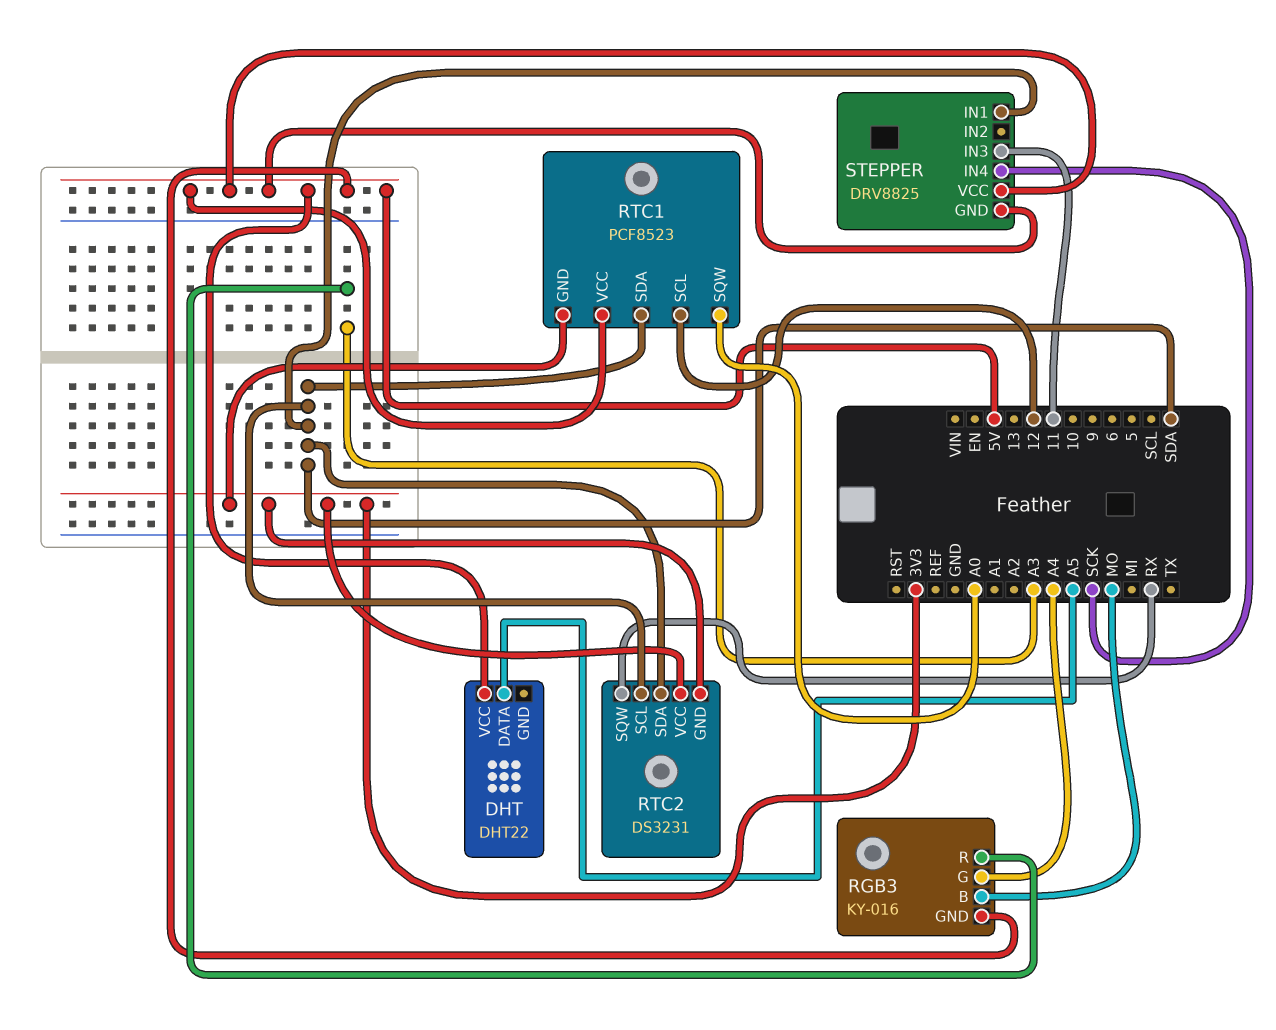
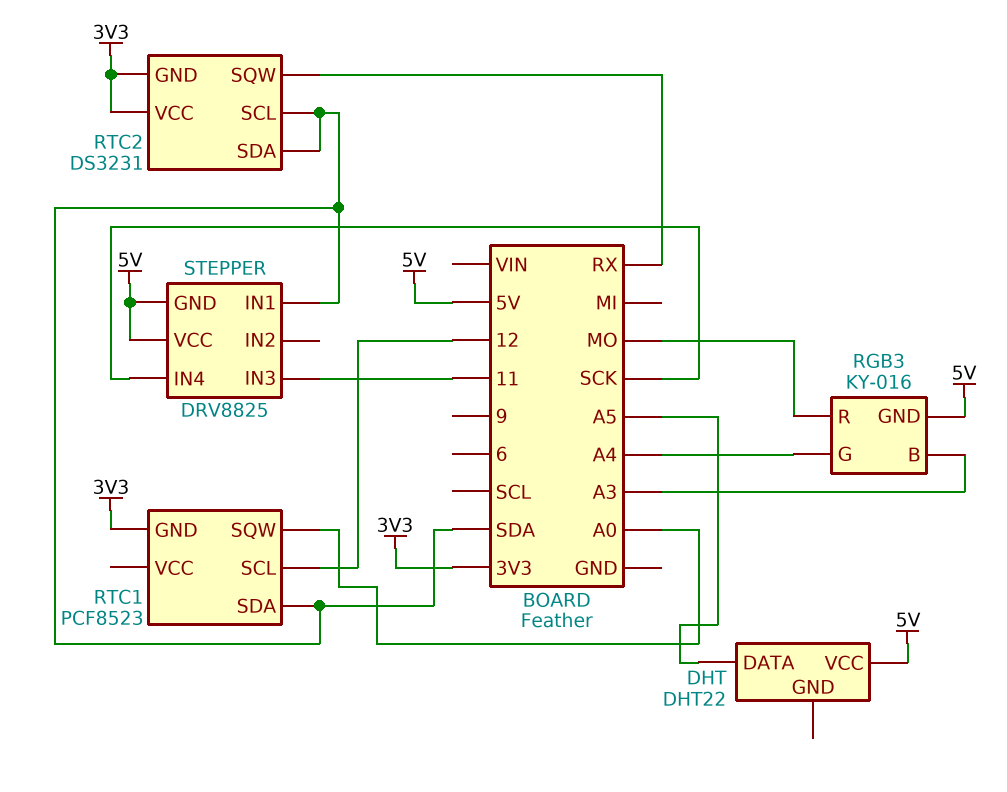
RGB3 pin B: MO -> A3
RGB3 pin R: A3 -> MO
RTC1 pin VCC: 5V -> none

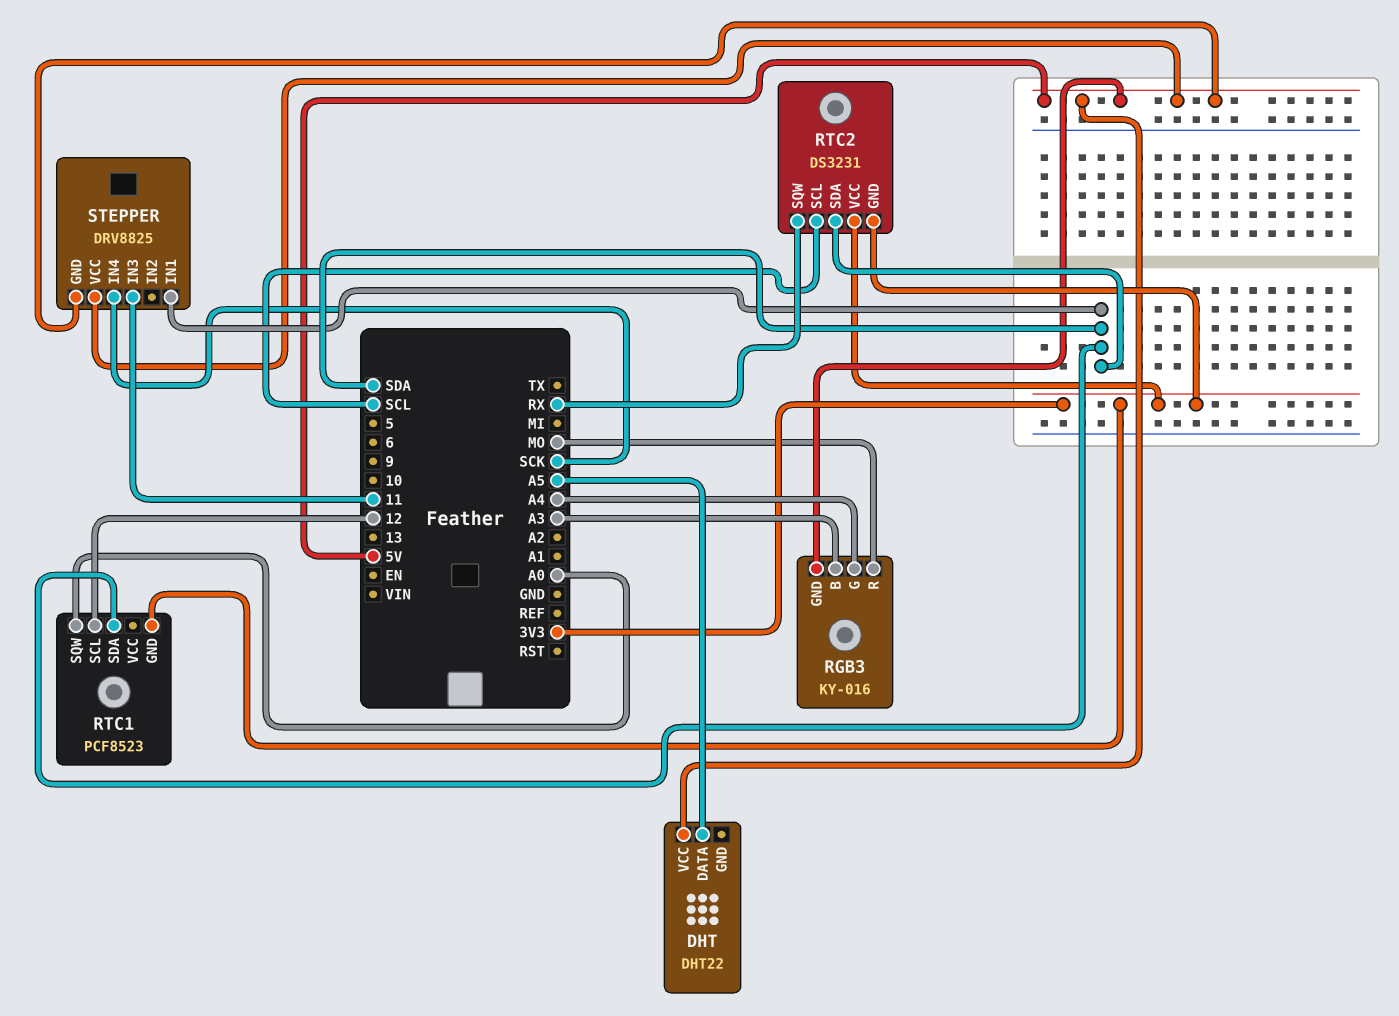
RTC2 pin SCL: SDA -> SCL

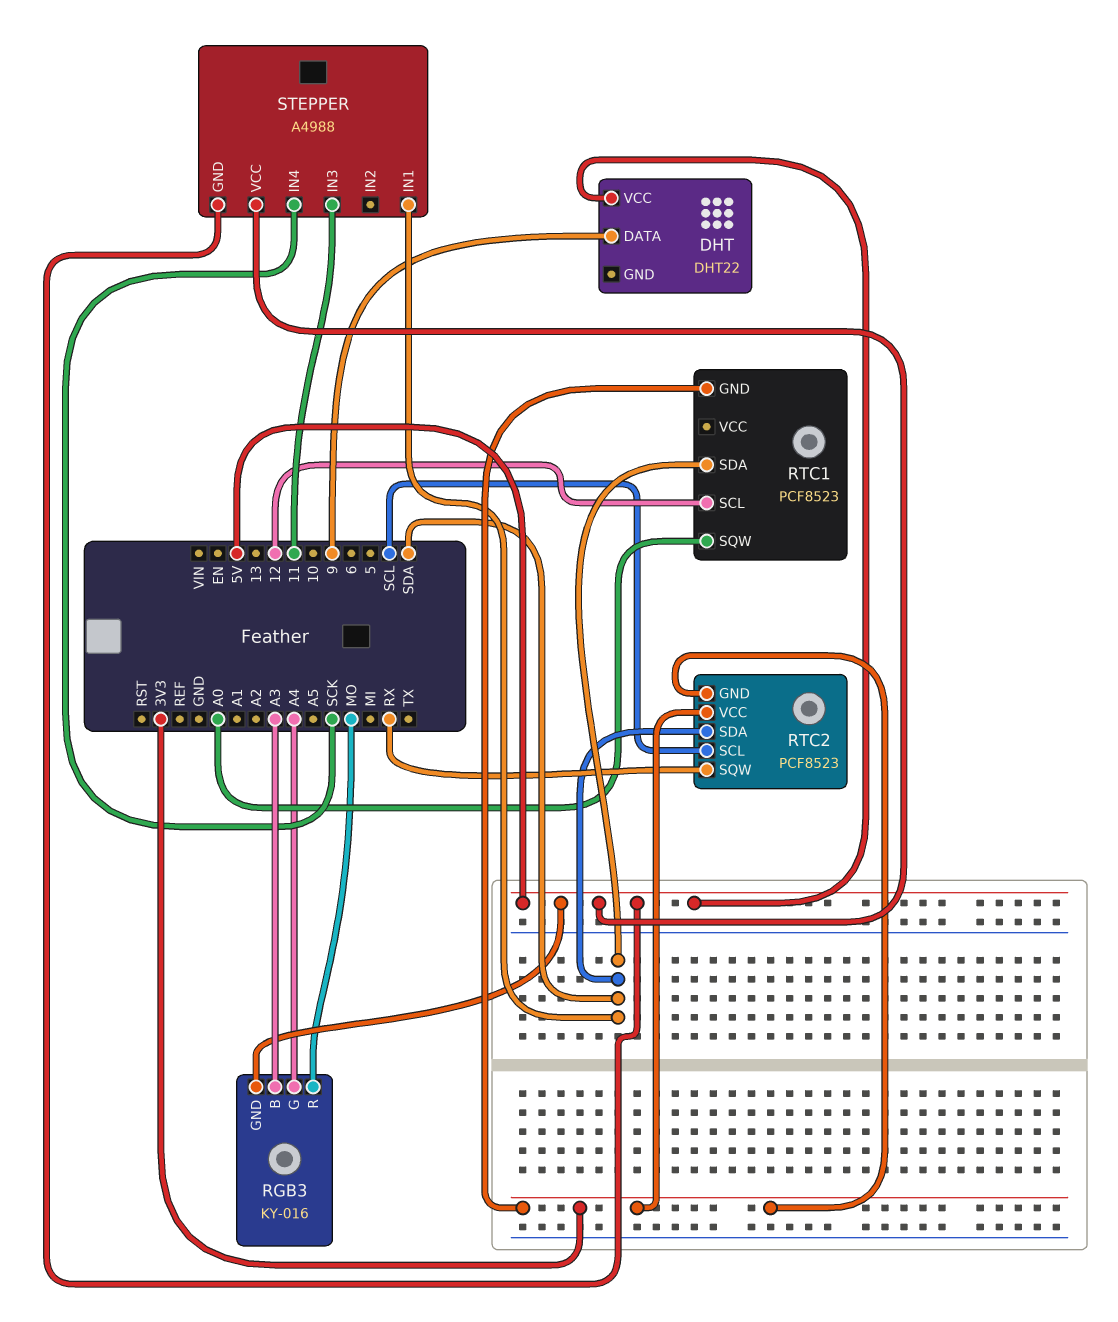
DHT pin DATA: A5 -> 9
RTC2: DS3231 -> PCF8523
STEPPER: DRV8825 -> A4988

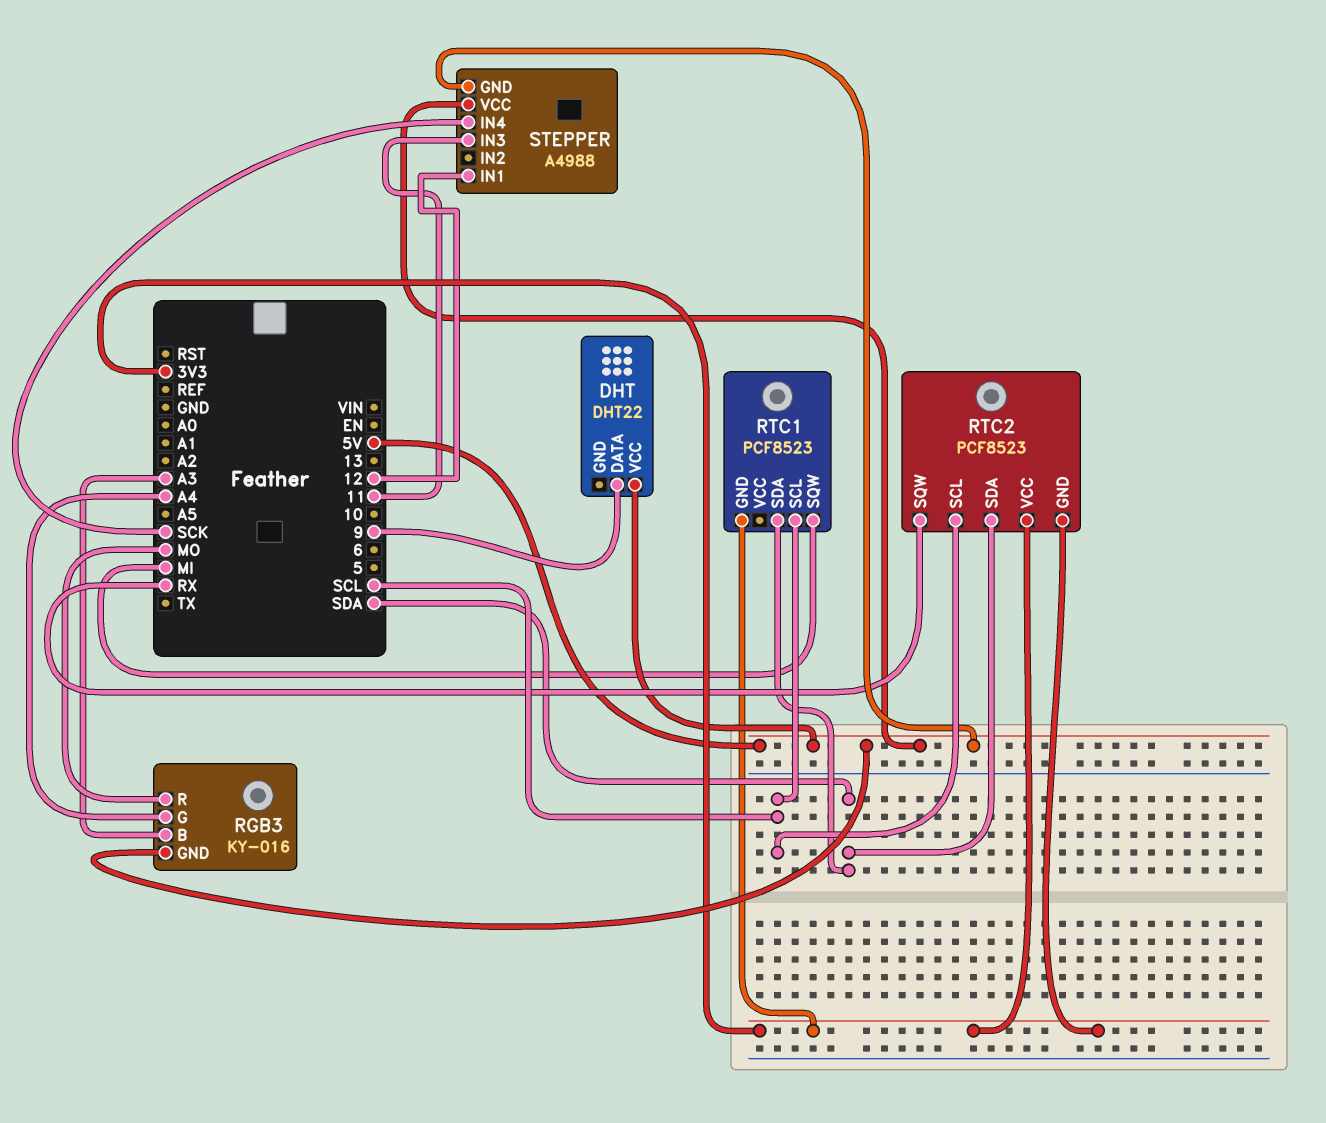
RTC1 pin SCL: 12 -> SCL
RTC1 pin SQW: A0 -> MI
STEPPER pin IN1: SDA -> 12

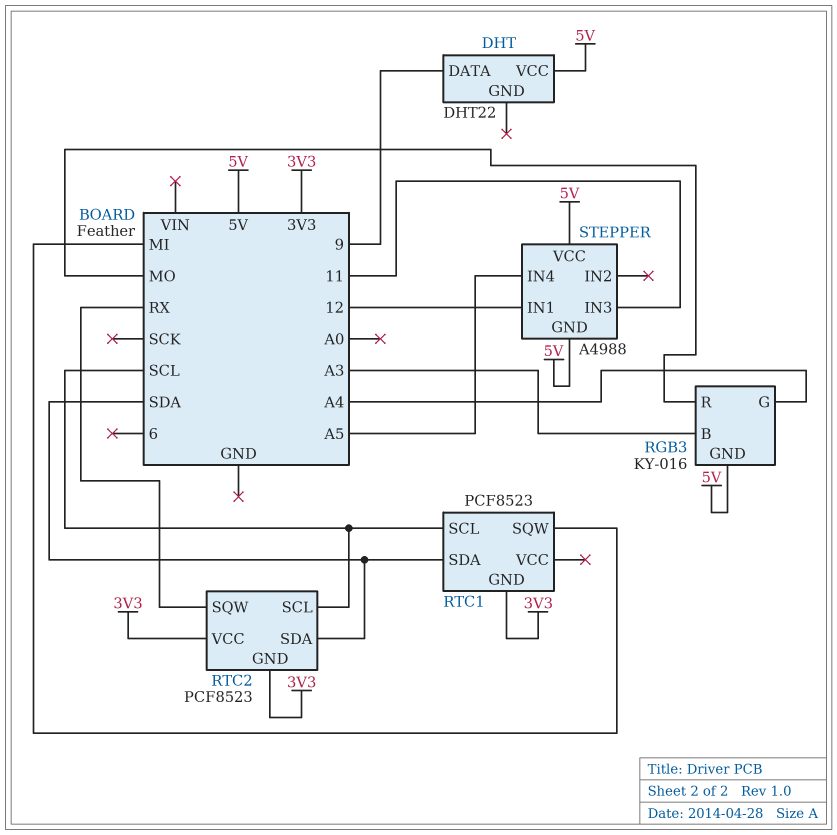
STEPPER pin IN4: SCK -> A5

